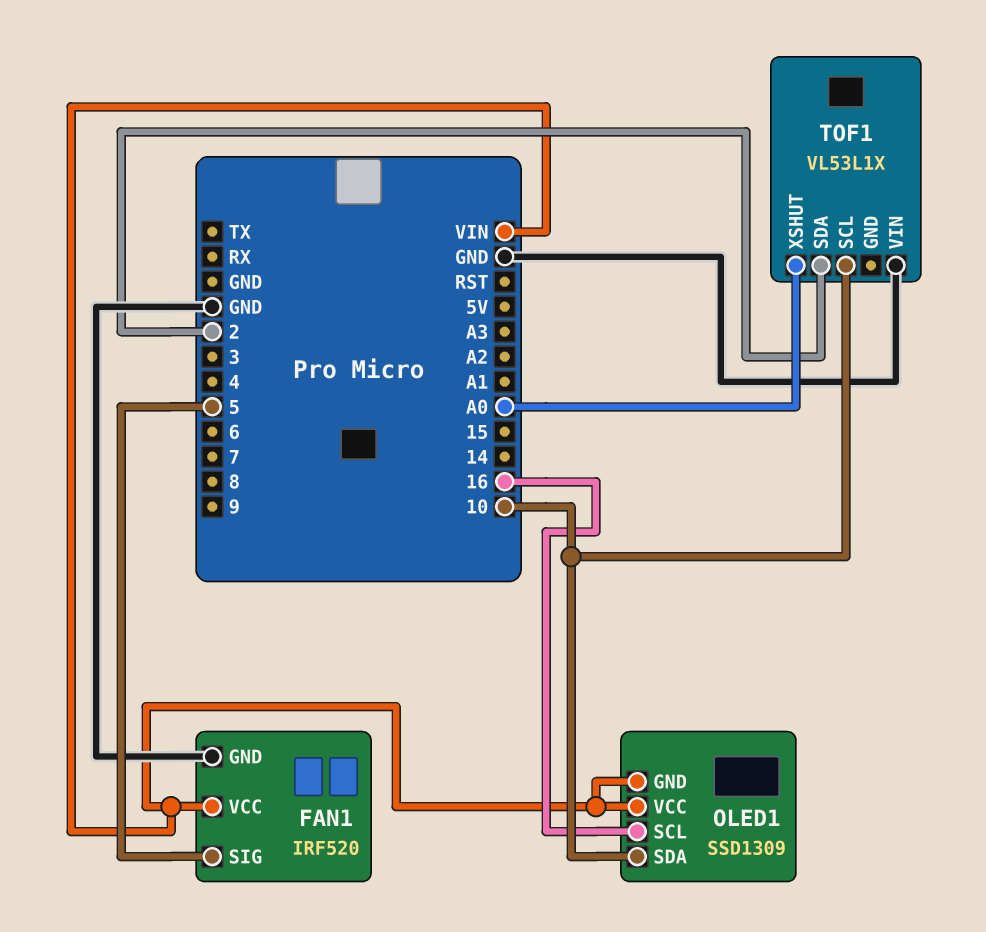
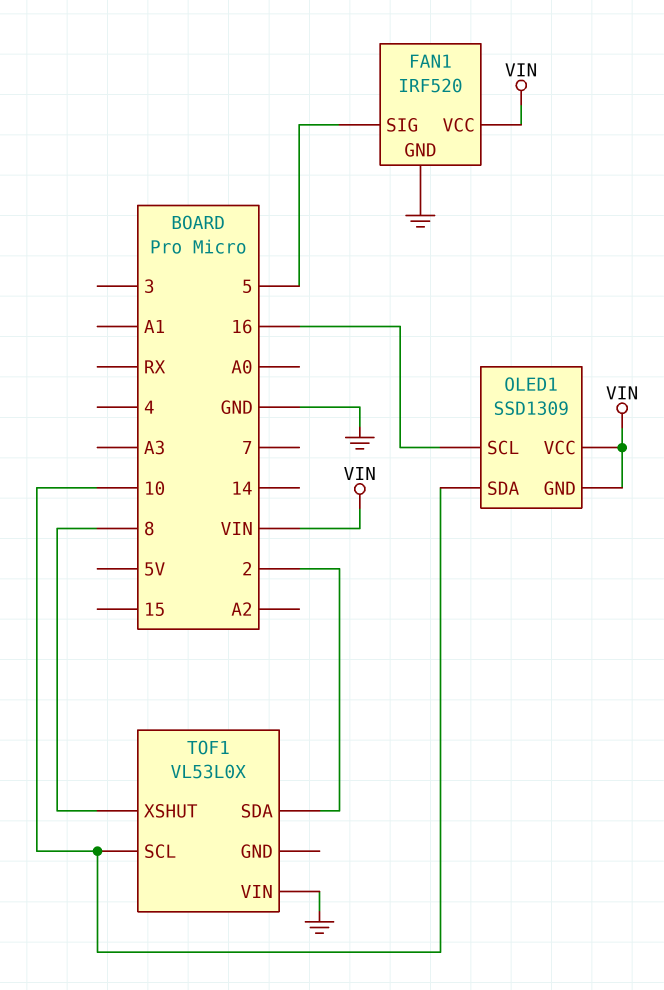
TOF1: VL53L1X -> VL53L0X
TOF1 pin XSHUT: A0 -> 8

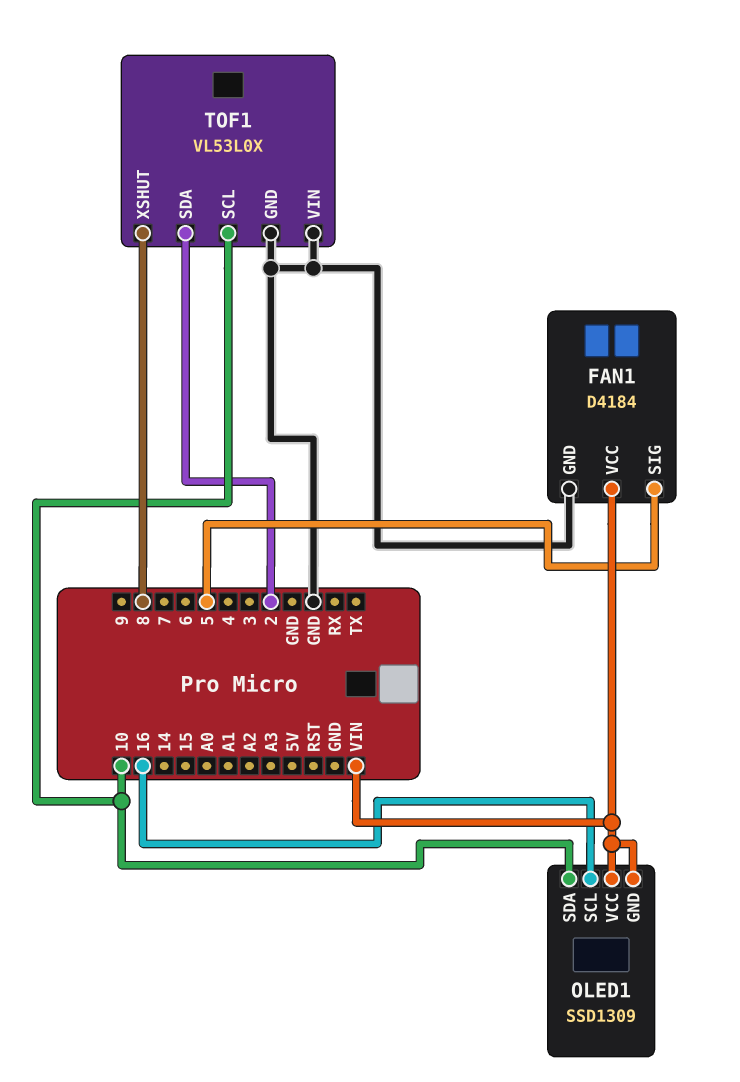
FAN1: IRF520 -> D4184
TOF1 pin GND: none -> GND

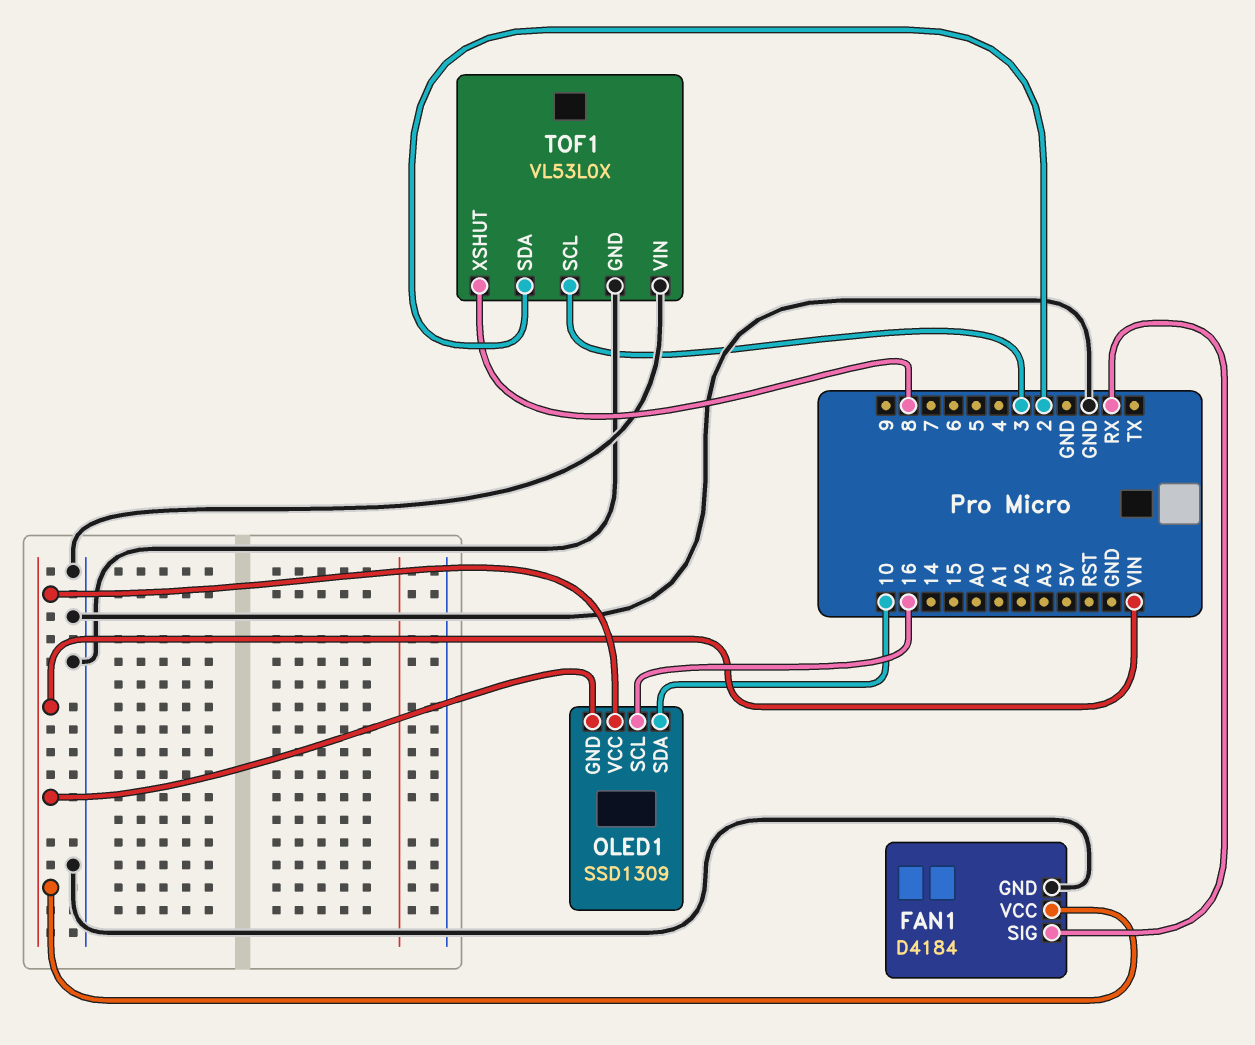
FAN1 pin SIG: 5 -> RX
TOF1 pin SCL: 10 -> 3

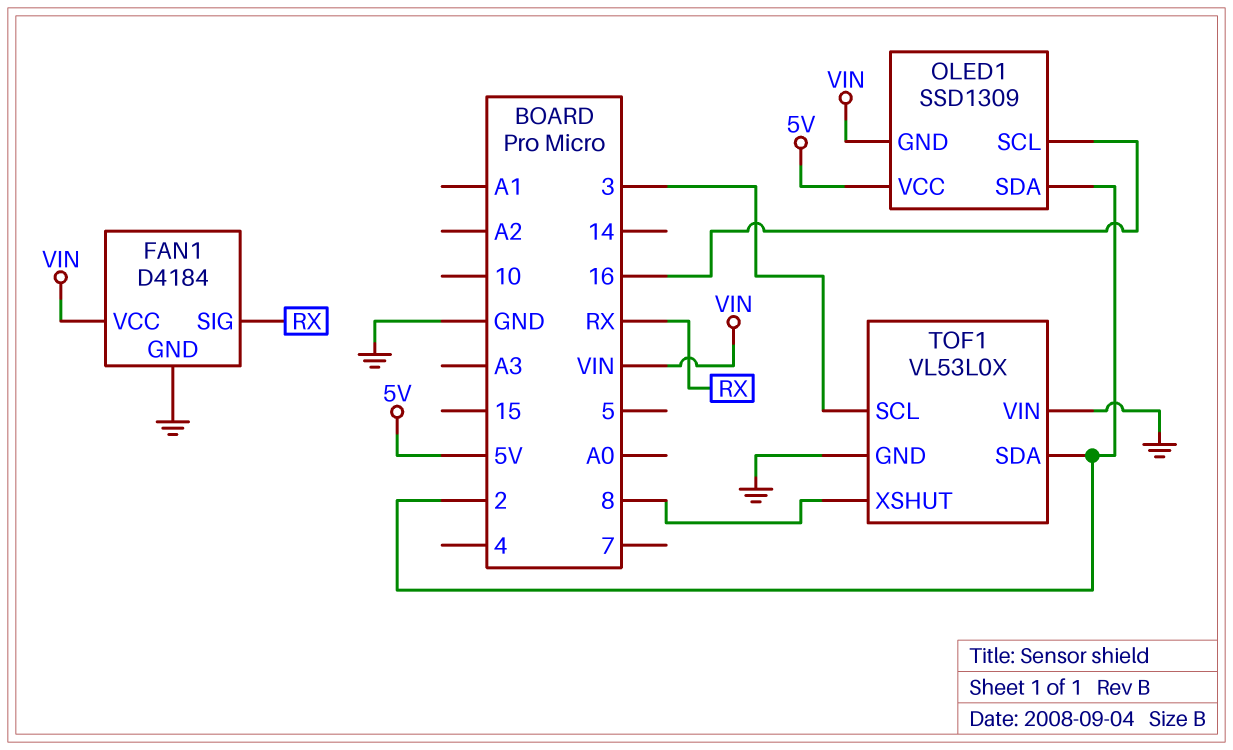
OLED1 pin SDA: 10 -> 2
OLED1 pin VCC: VIN -> 5V

